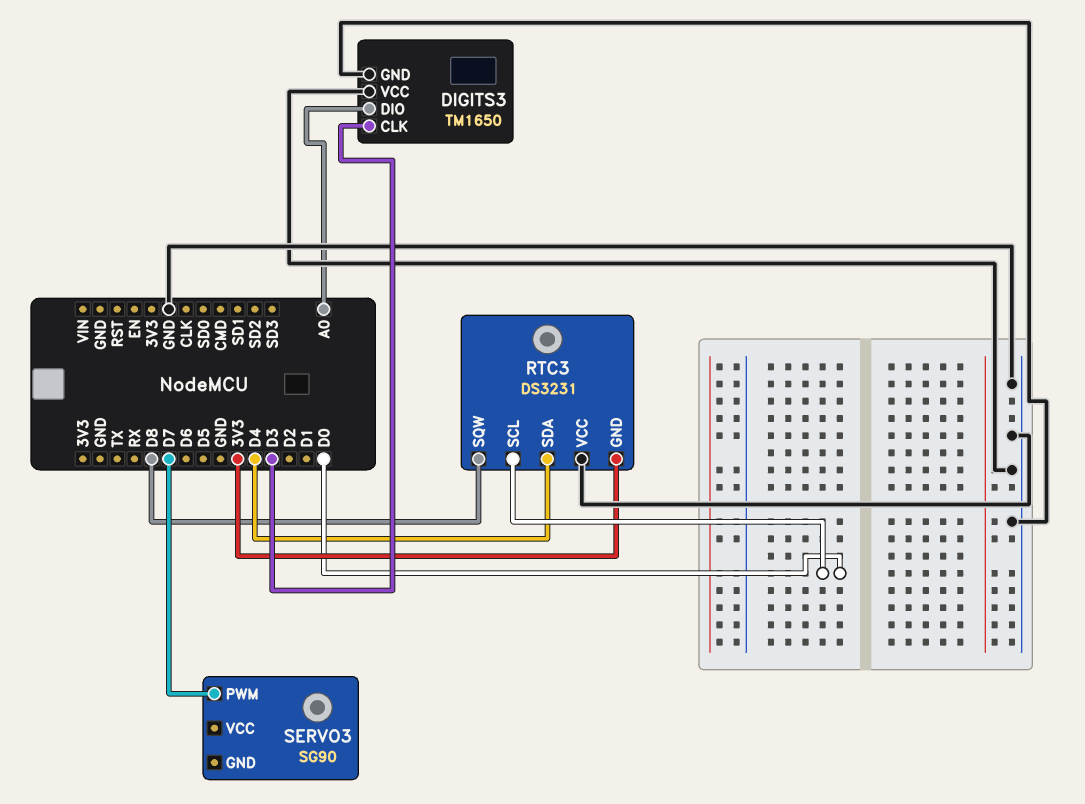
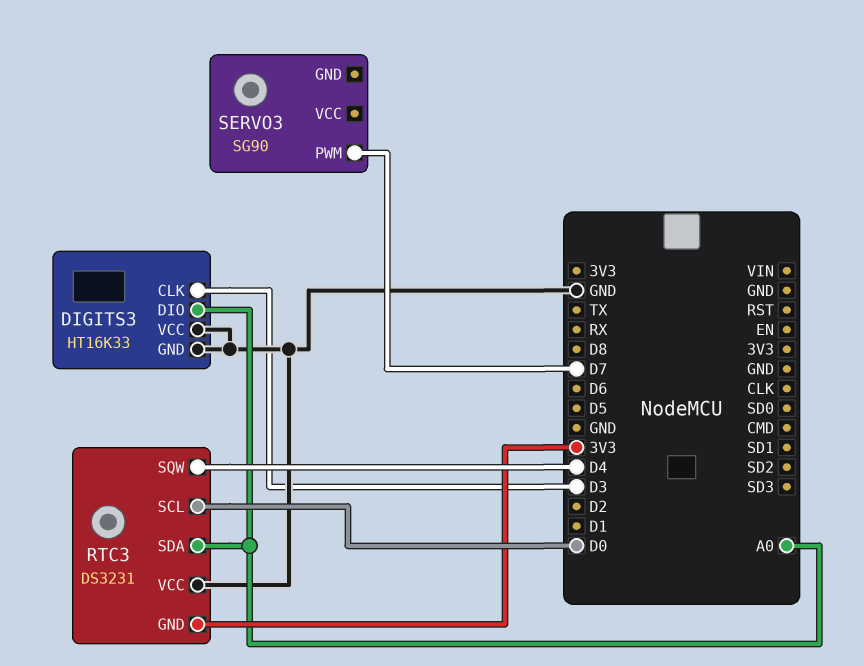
DIGITS3: TM1650 -> HT16K33
RTC3 pin SDA: D4 -> A0
RTC3 pin SQW: D8 -> D4

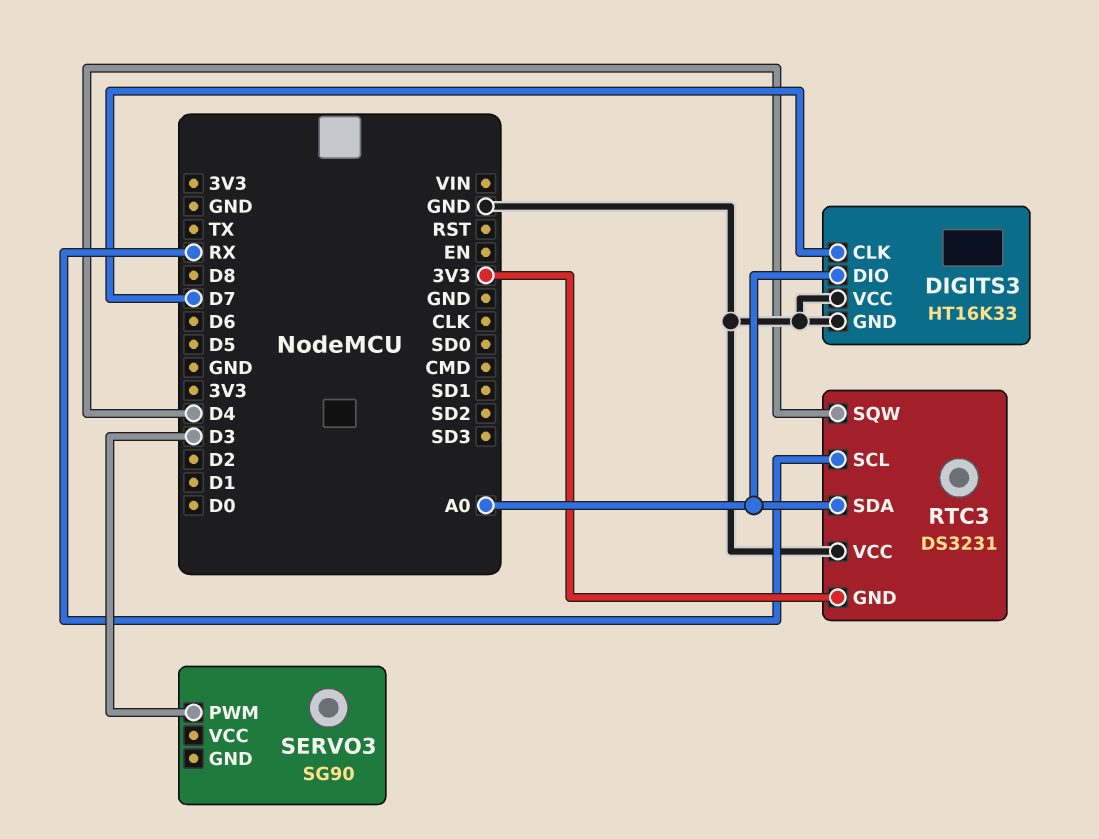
DIGITS3 pin CLK: D3 -> D7
RTC3 pin SCL: D0 -> RX
SERVO3 pin PWM: D7 -> D3

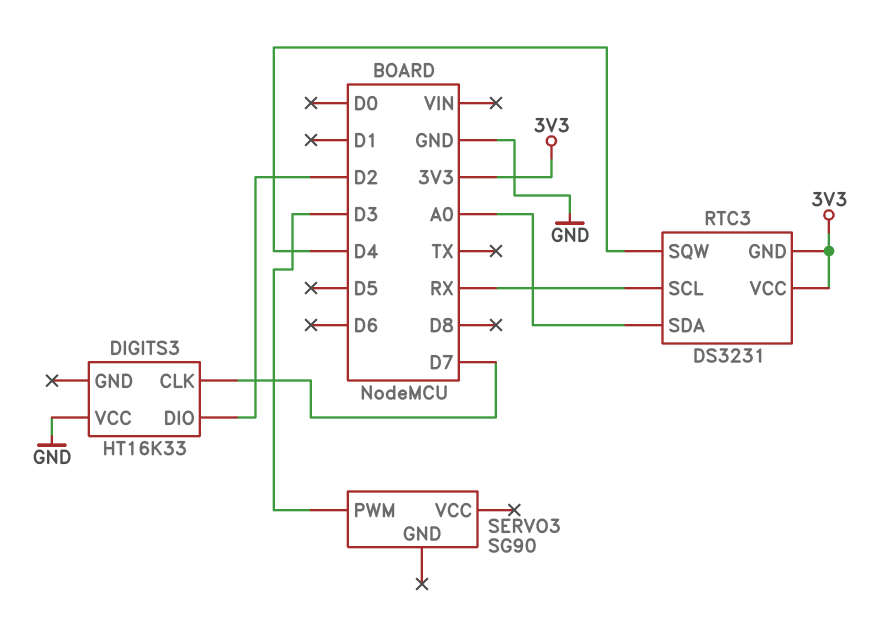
DIGITS3 pin DIO: A0 -> D2
DIGITS3 pin GND: GND -> none
RTC3 pin VCC: GND -> 3V3

